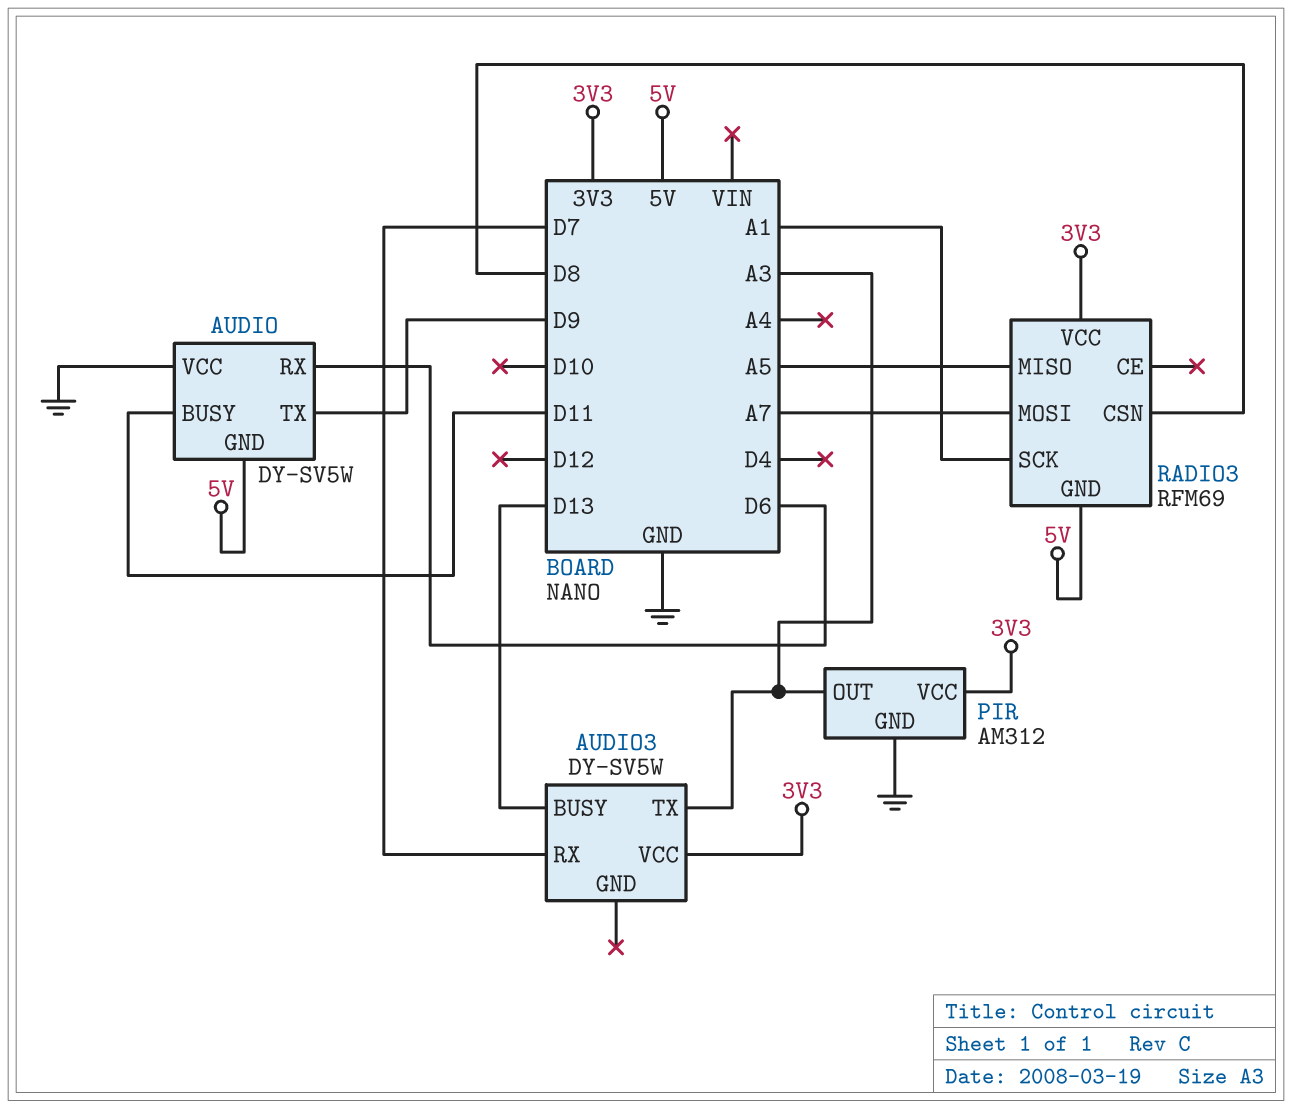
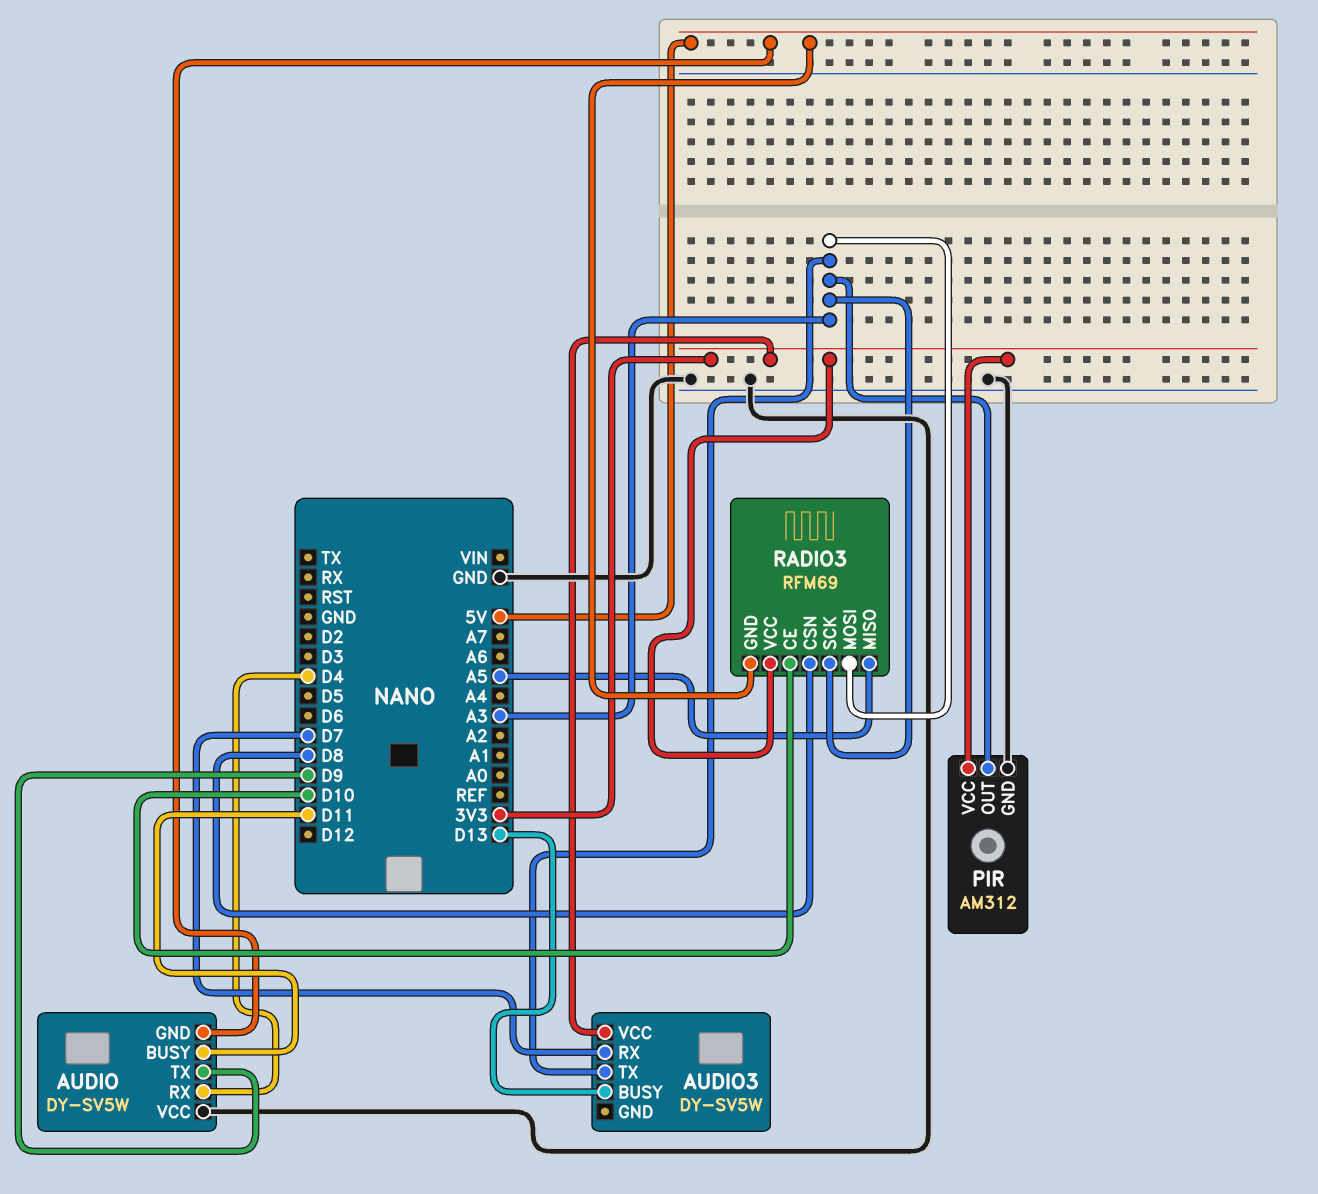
AUDIO pin RX: D6 -> D4
RADIO3 pin CE: none -> D10
RADIO3 pin MOSI: A7 -> A3
RADIO3 pin SCK: A1 -> A3

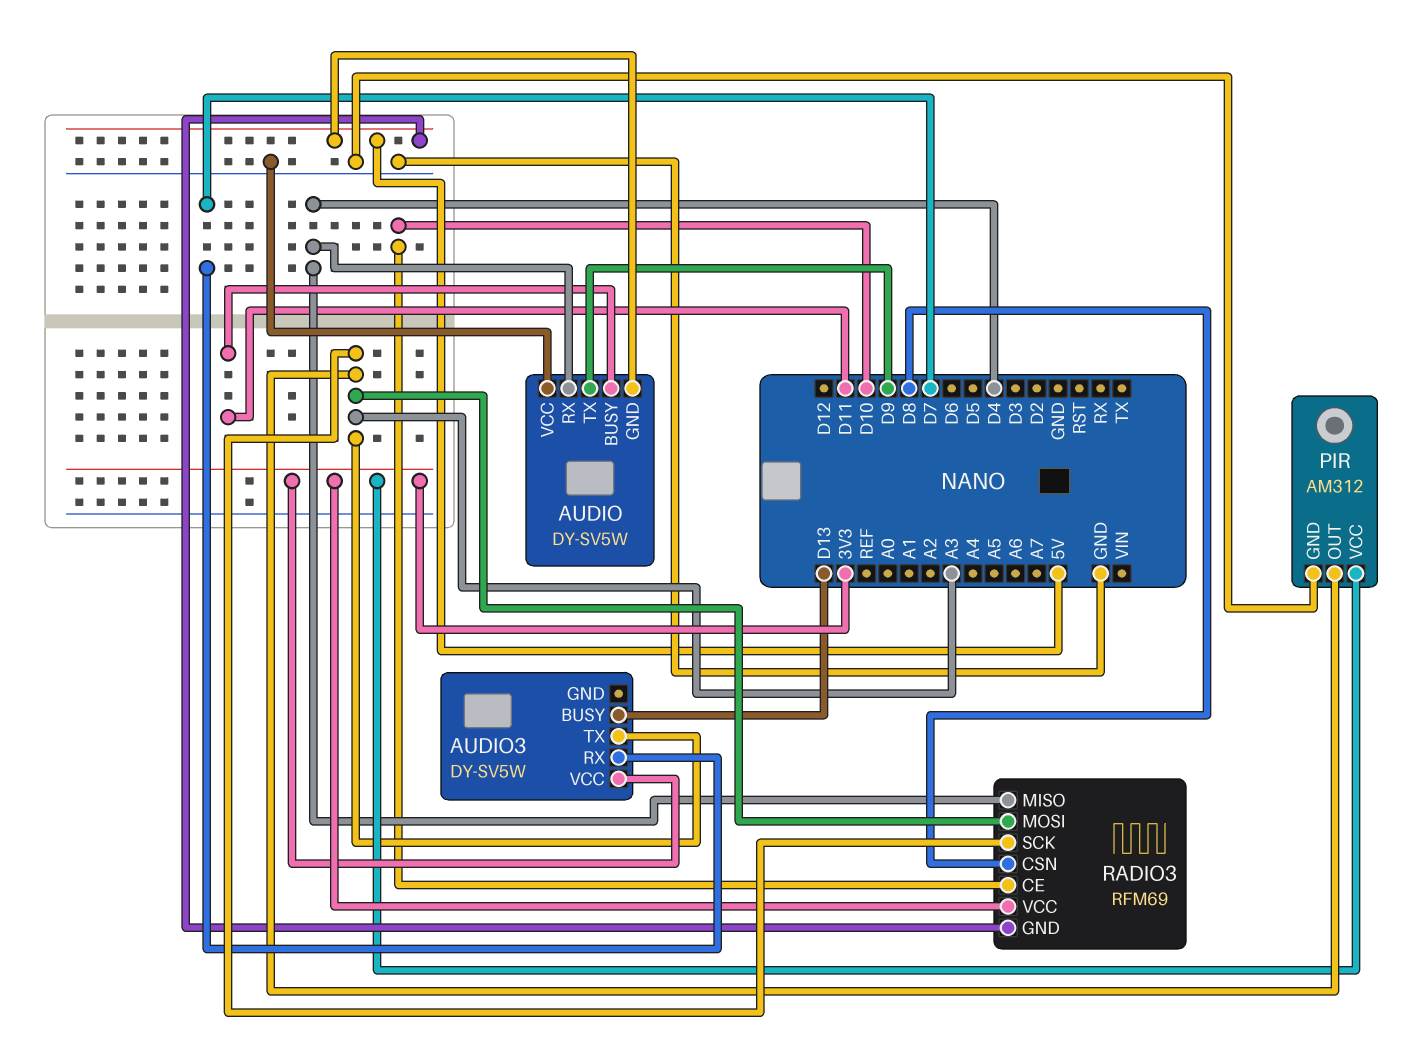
RADIO3 pin MISO: A5 -> D4

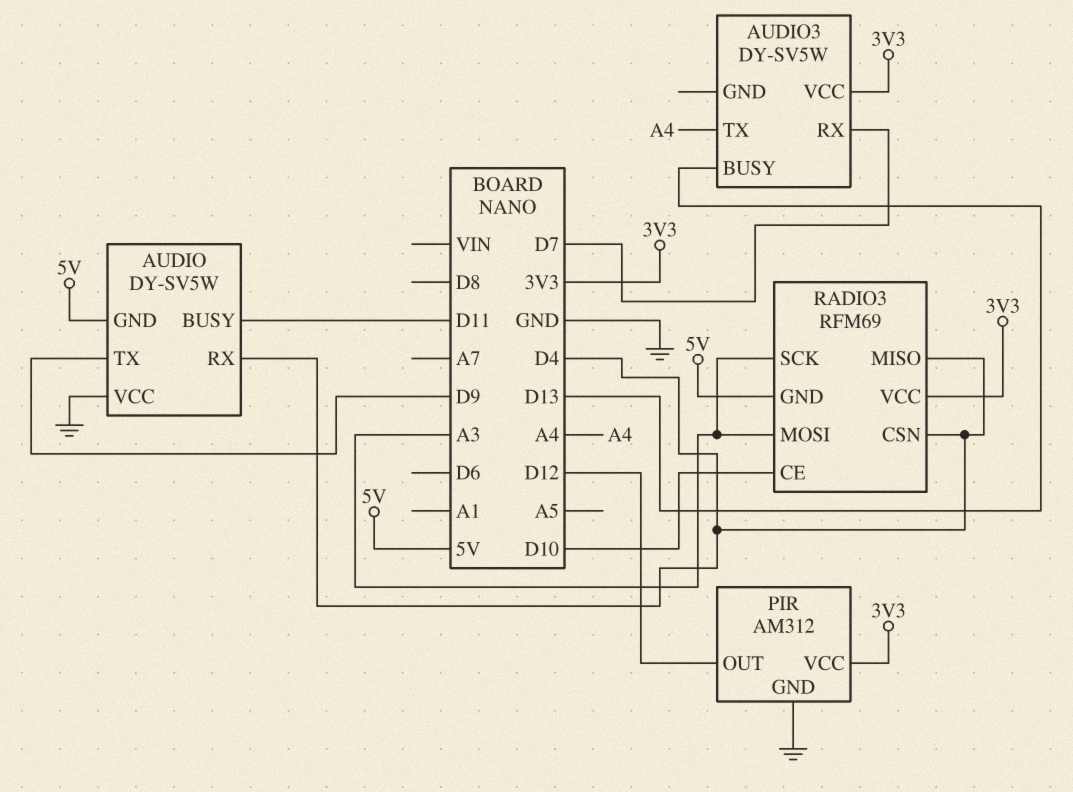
AUDIO3 pin TX: A3 -> A4
PIR pin OUT: A3 -> D12
RADIO3 pin CSN: D8 -> D4

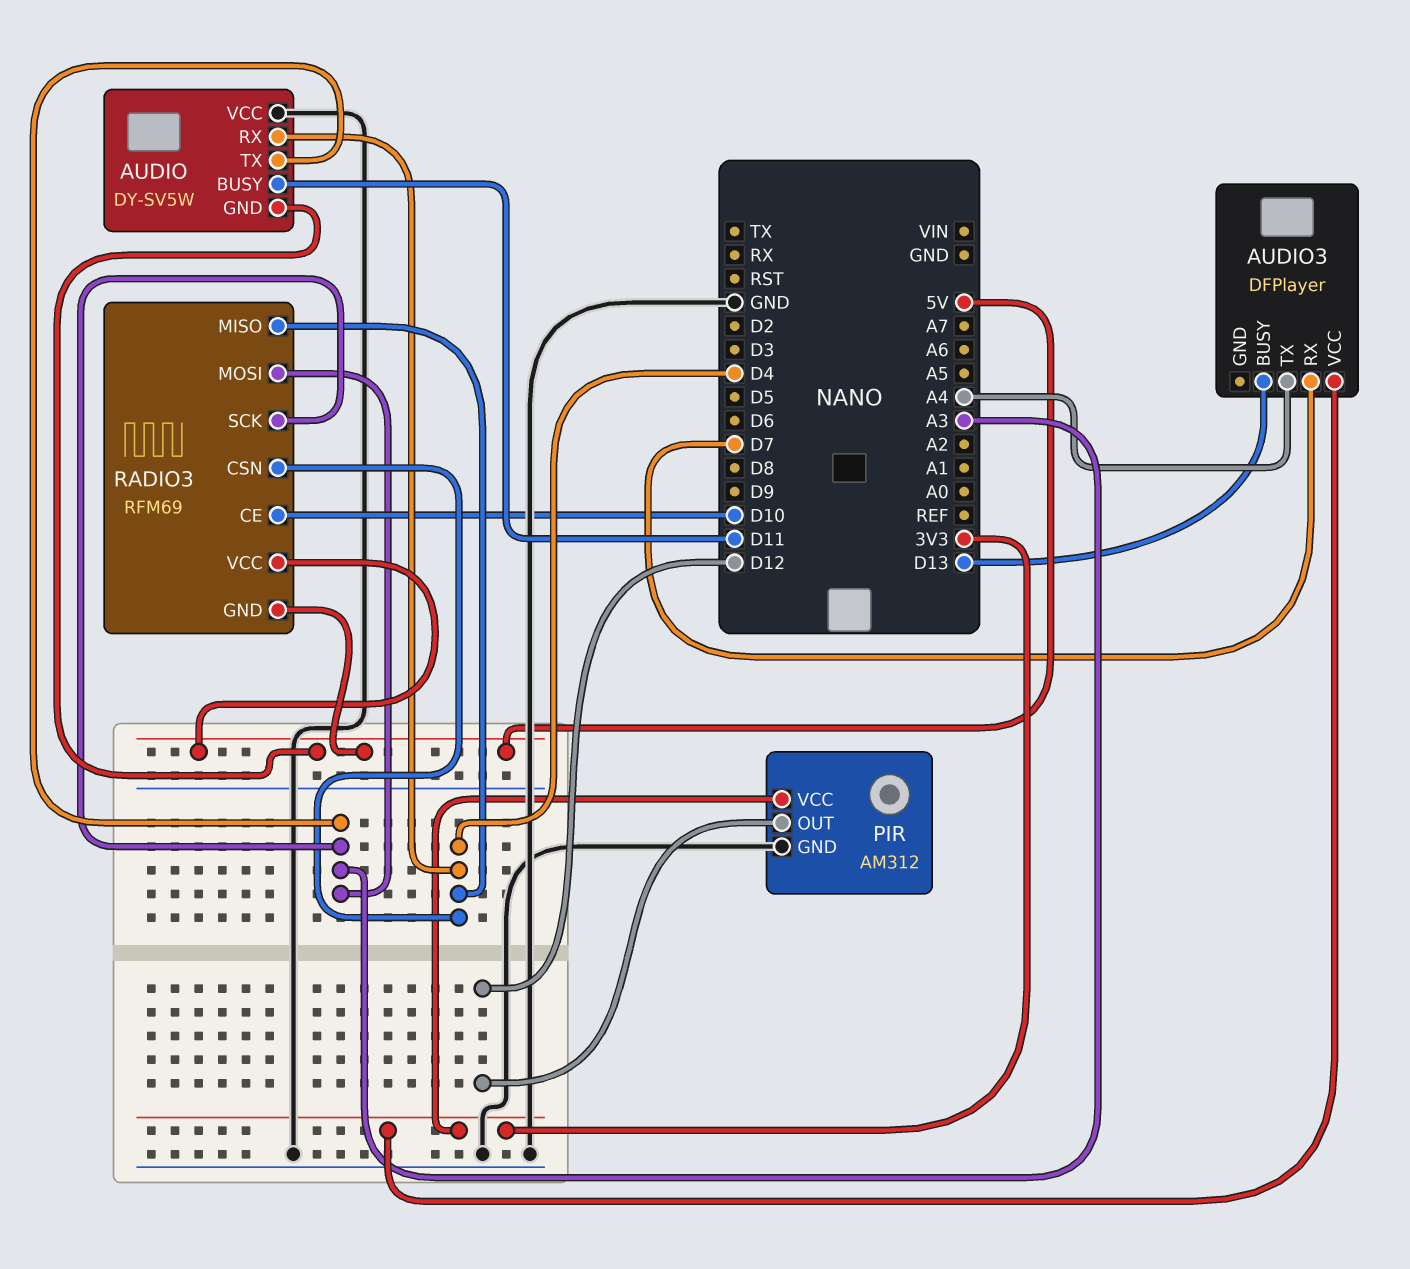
AUDIO pin TX: D9 -> A3
AUDIO3: DY-SV5W -> DFPlayer
RADIO3 pin VCC: 3V3 -> 5V

